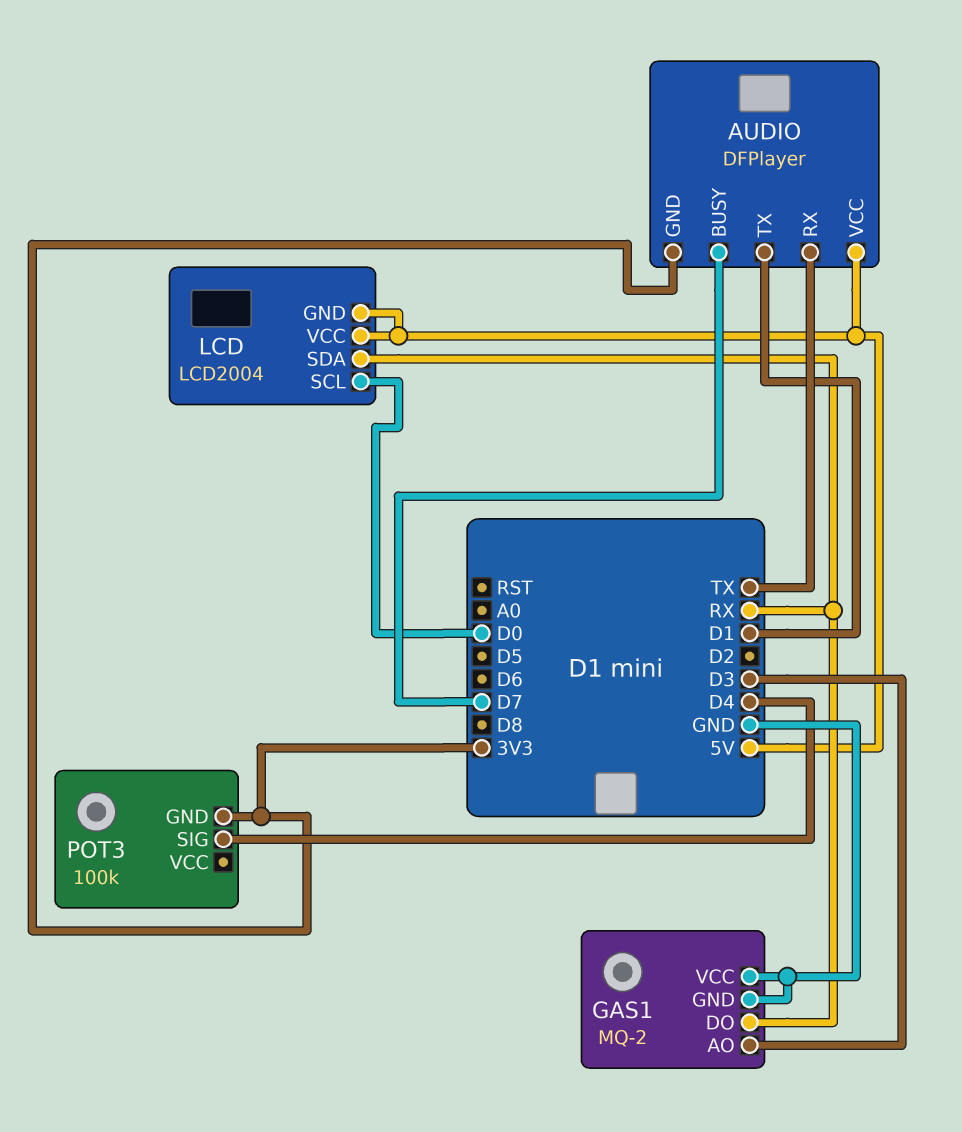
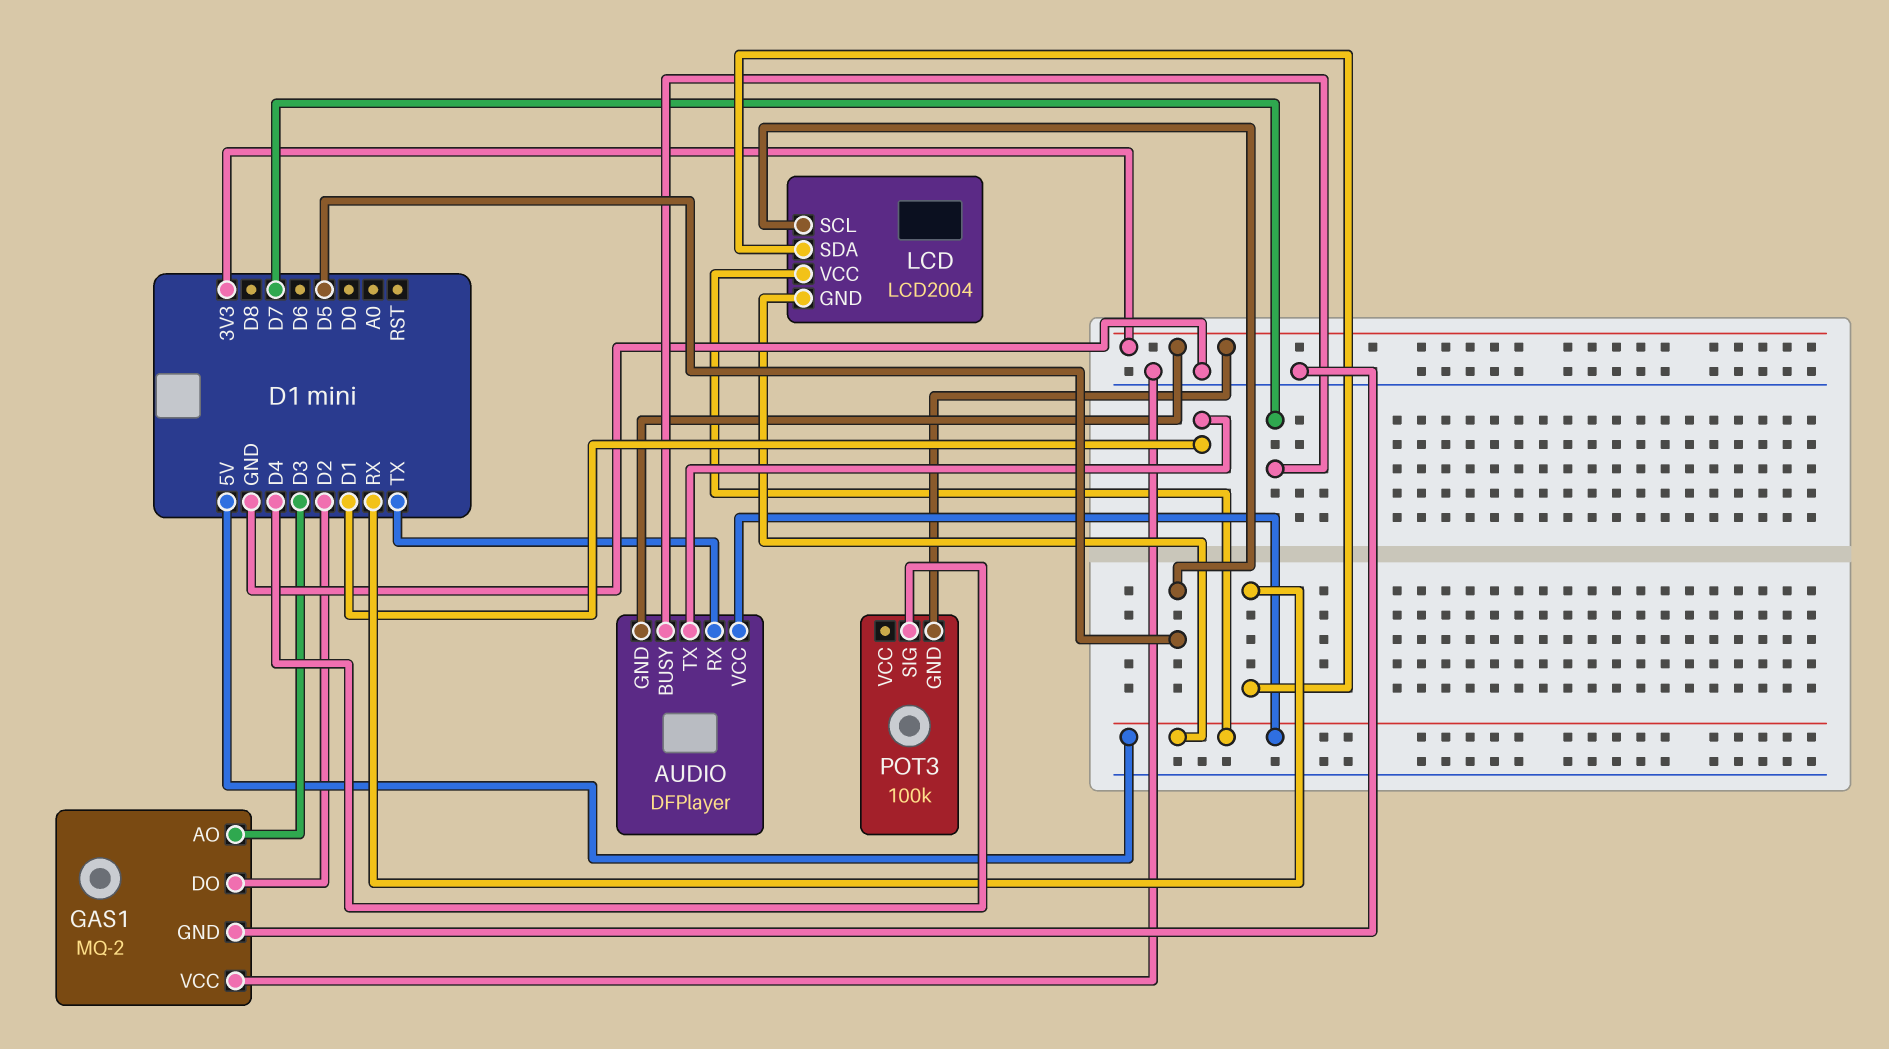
GAS1 pin DO: RX -> D2
LCD pin SCL: D0 -> D5

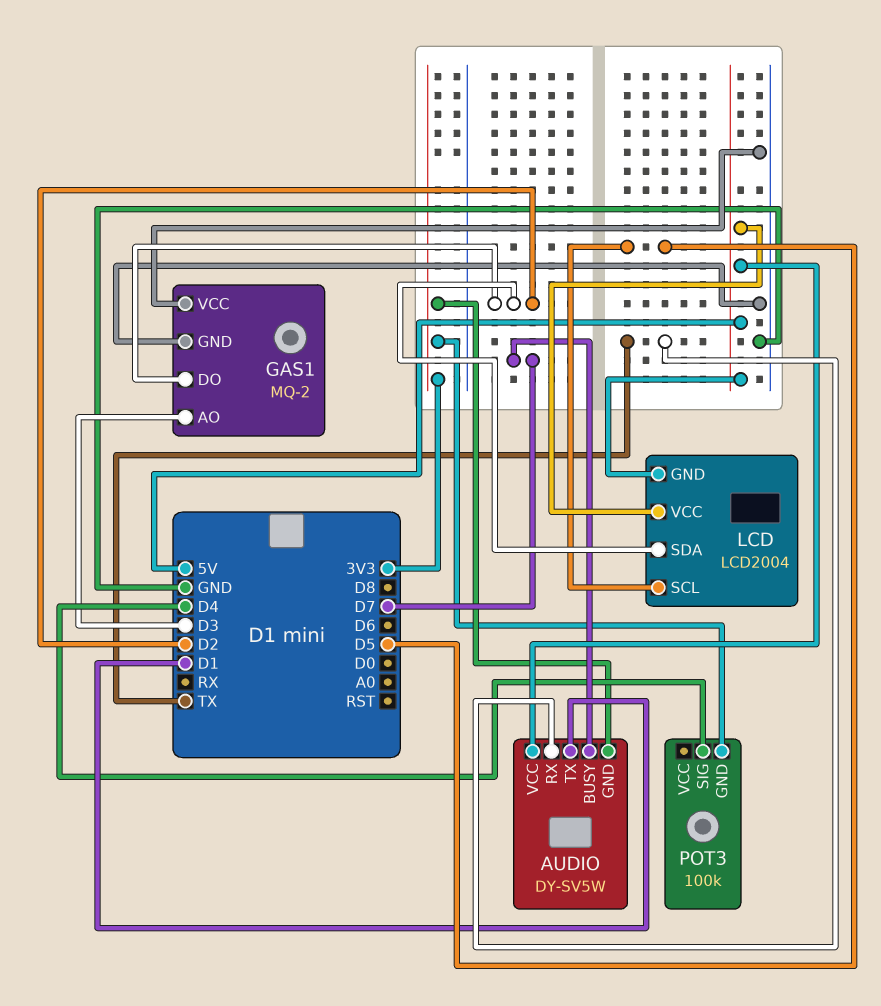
AUDIO: DFPlayer -> DY-SV5W
LCD pin SDA: RX -> D2

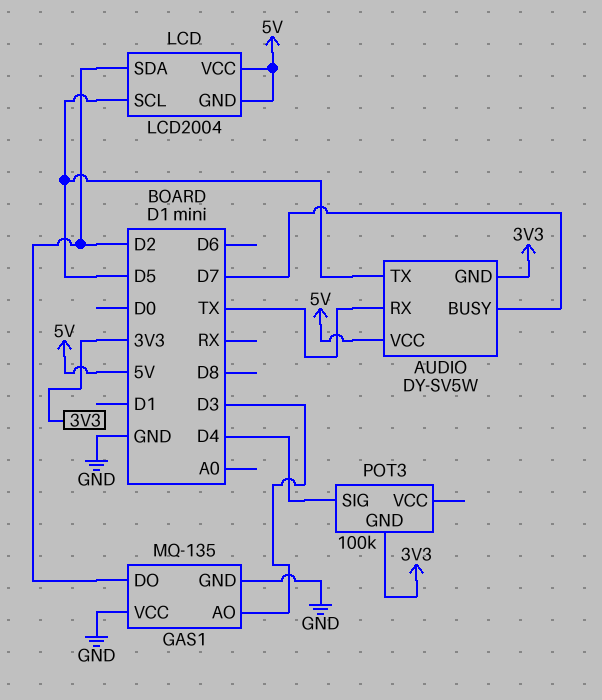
AUDIO pin TX: D1 -> D5
GAS1: MQ-2 -> MQ-135

